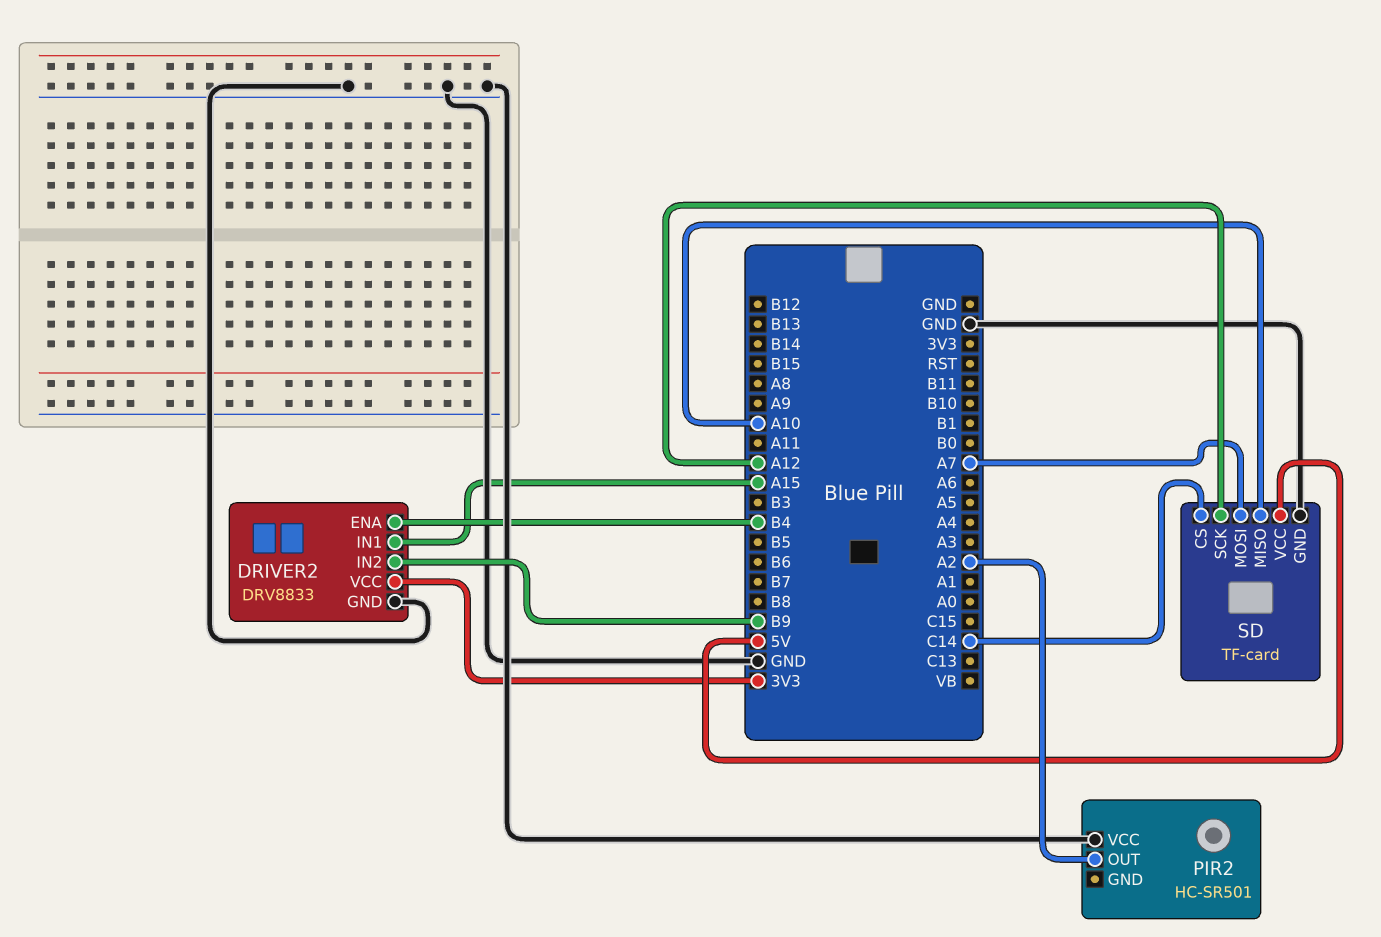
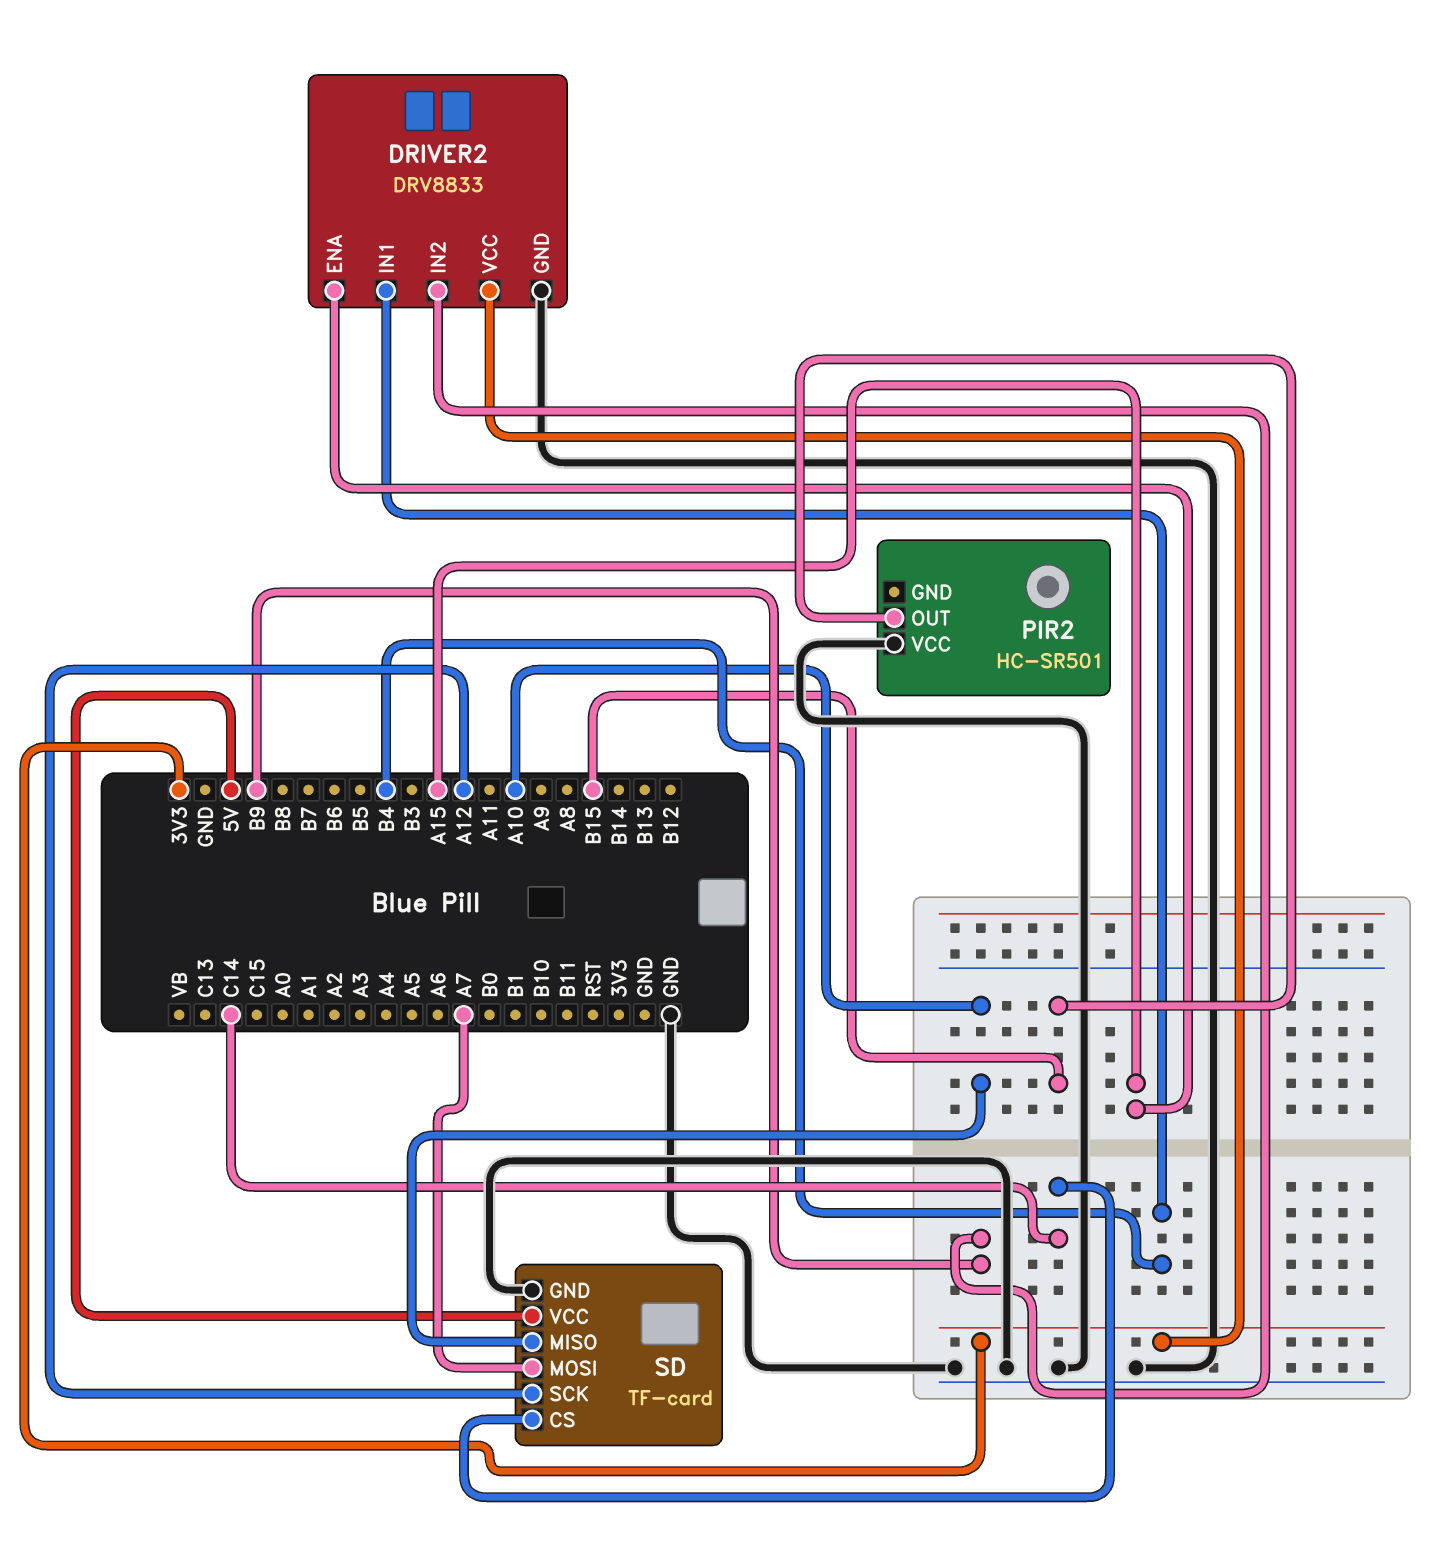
DRIVER2 pin ENA: B4 -> A15
DRIVER2 pin IN1: A15 -> B4
PIR2 pin OUT: A2 -> B15

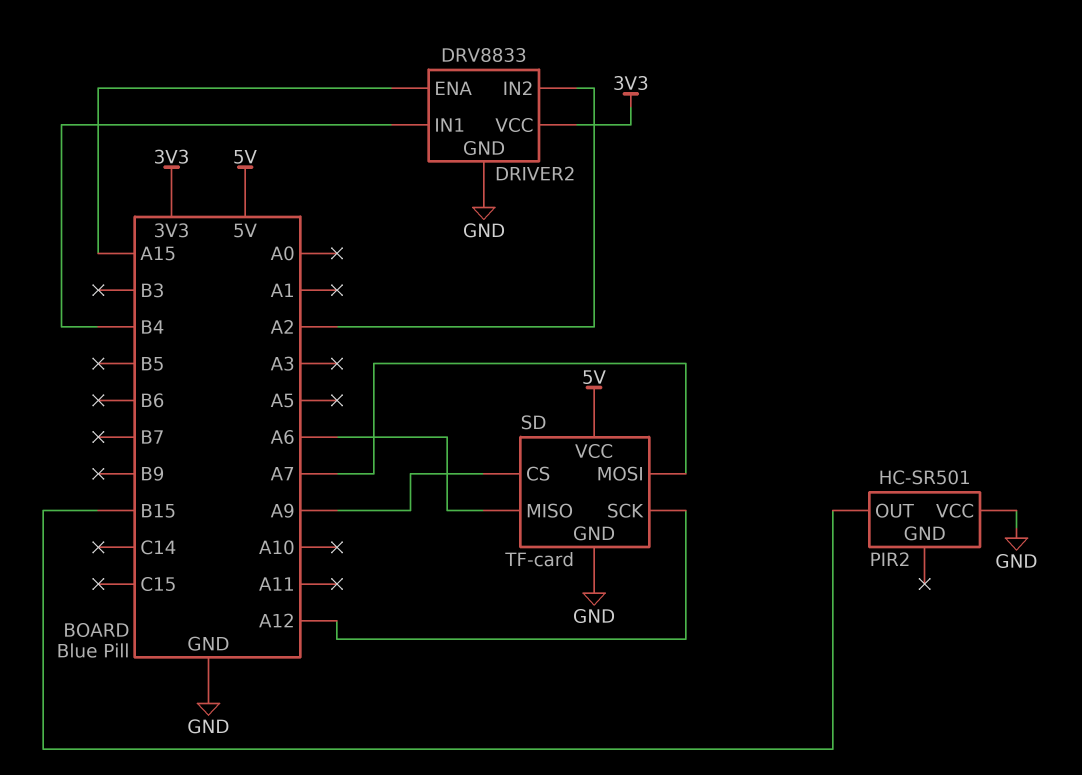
DRIVER2 pin IN2: B9 -> A2
SD pin CS: C14 -> A9
SD pin MISO: A10 -> A6

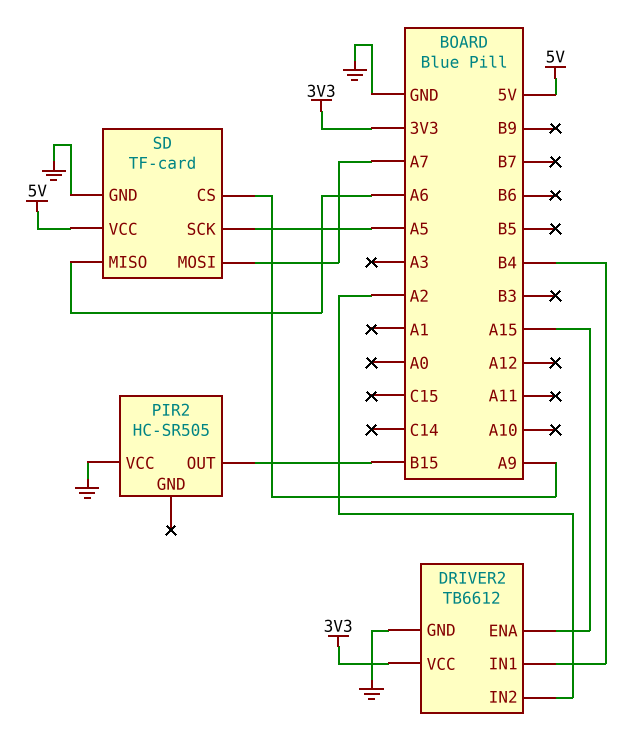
DRIVER2: DRV8833 -> TB6612
PIR2: HC-SR501 -> HC-SR505
SD pin SCK: A12 -> A5

